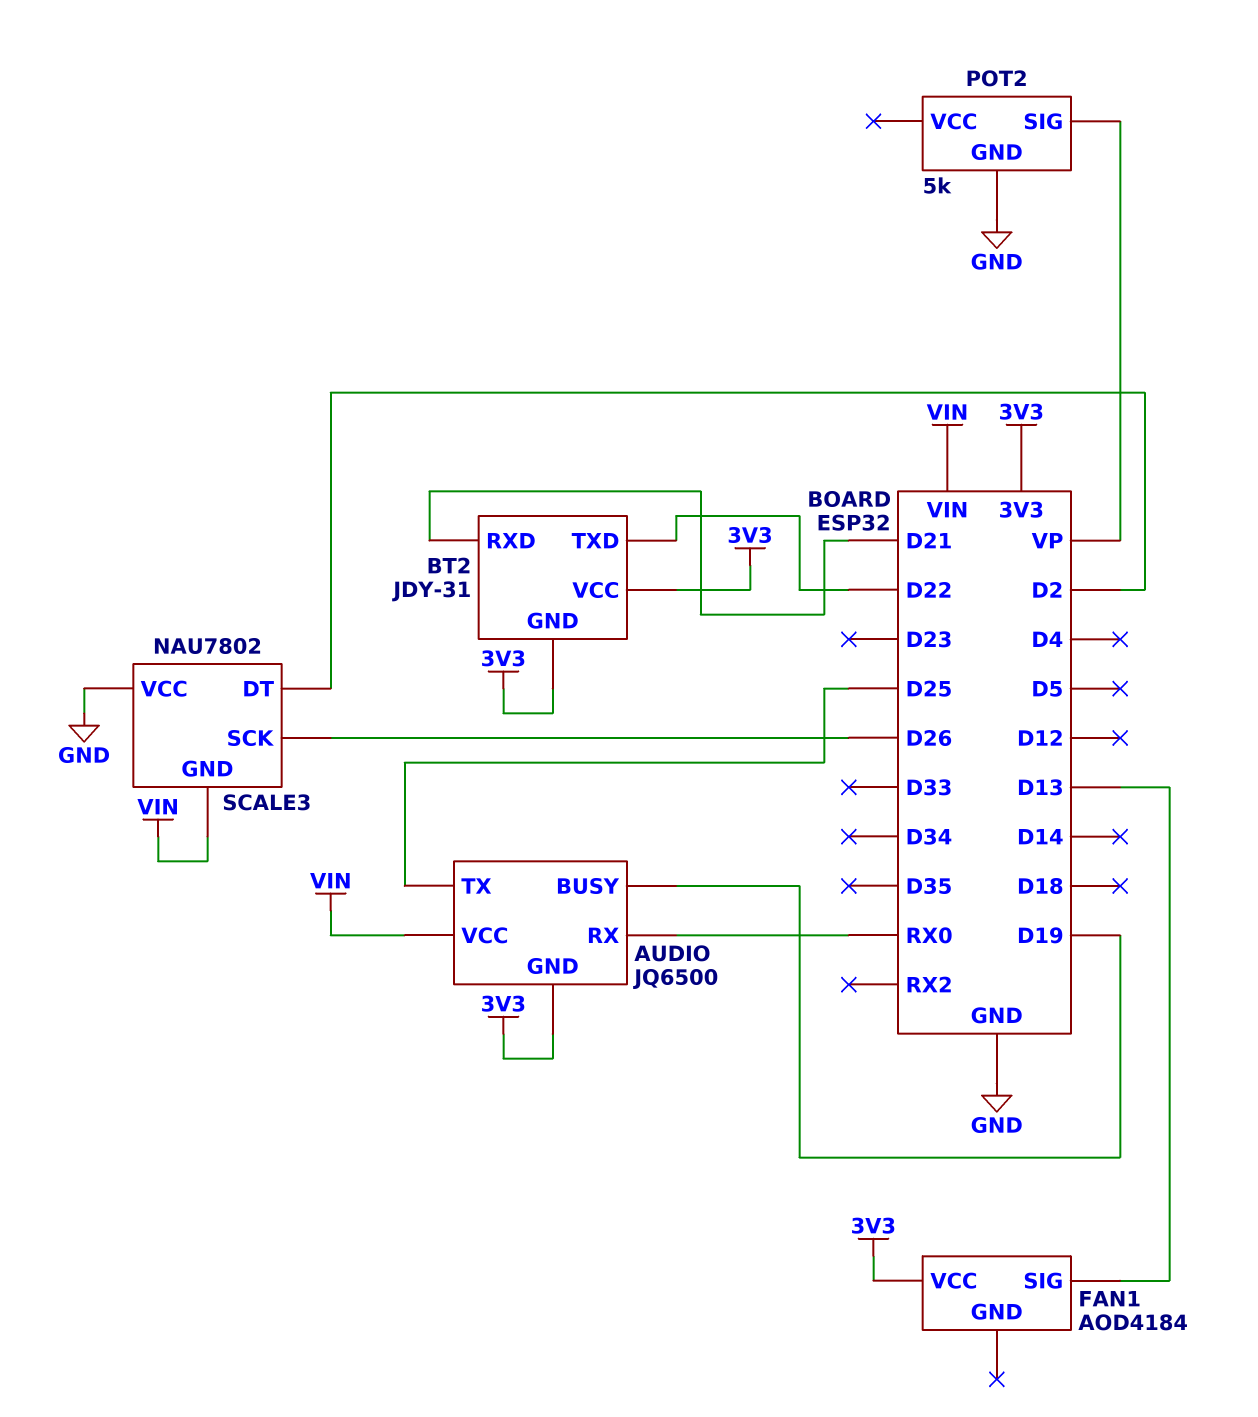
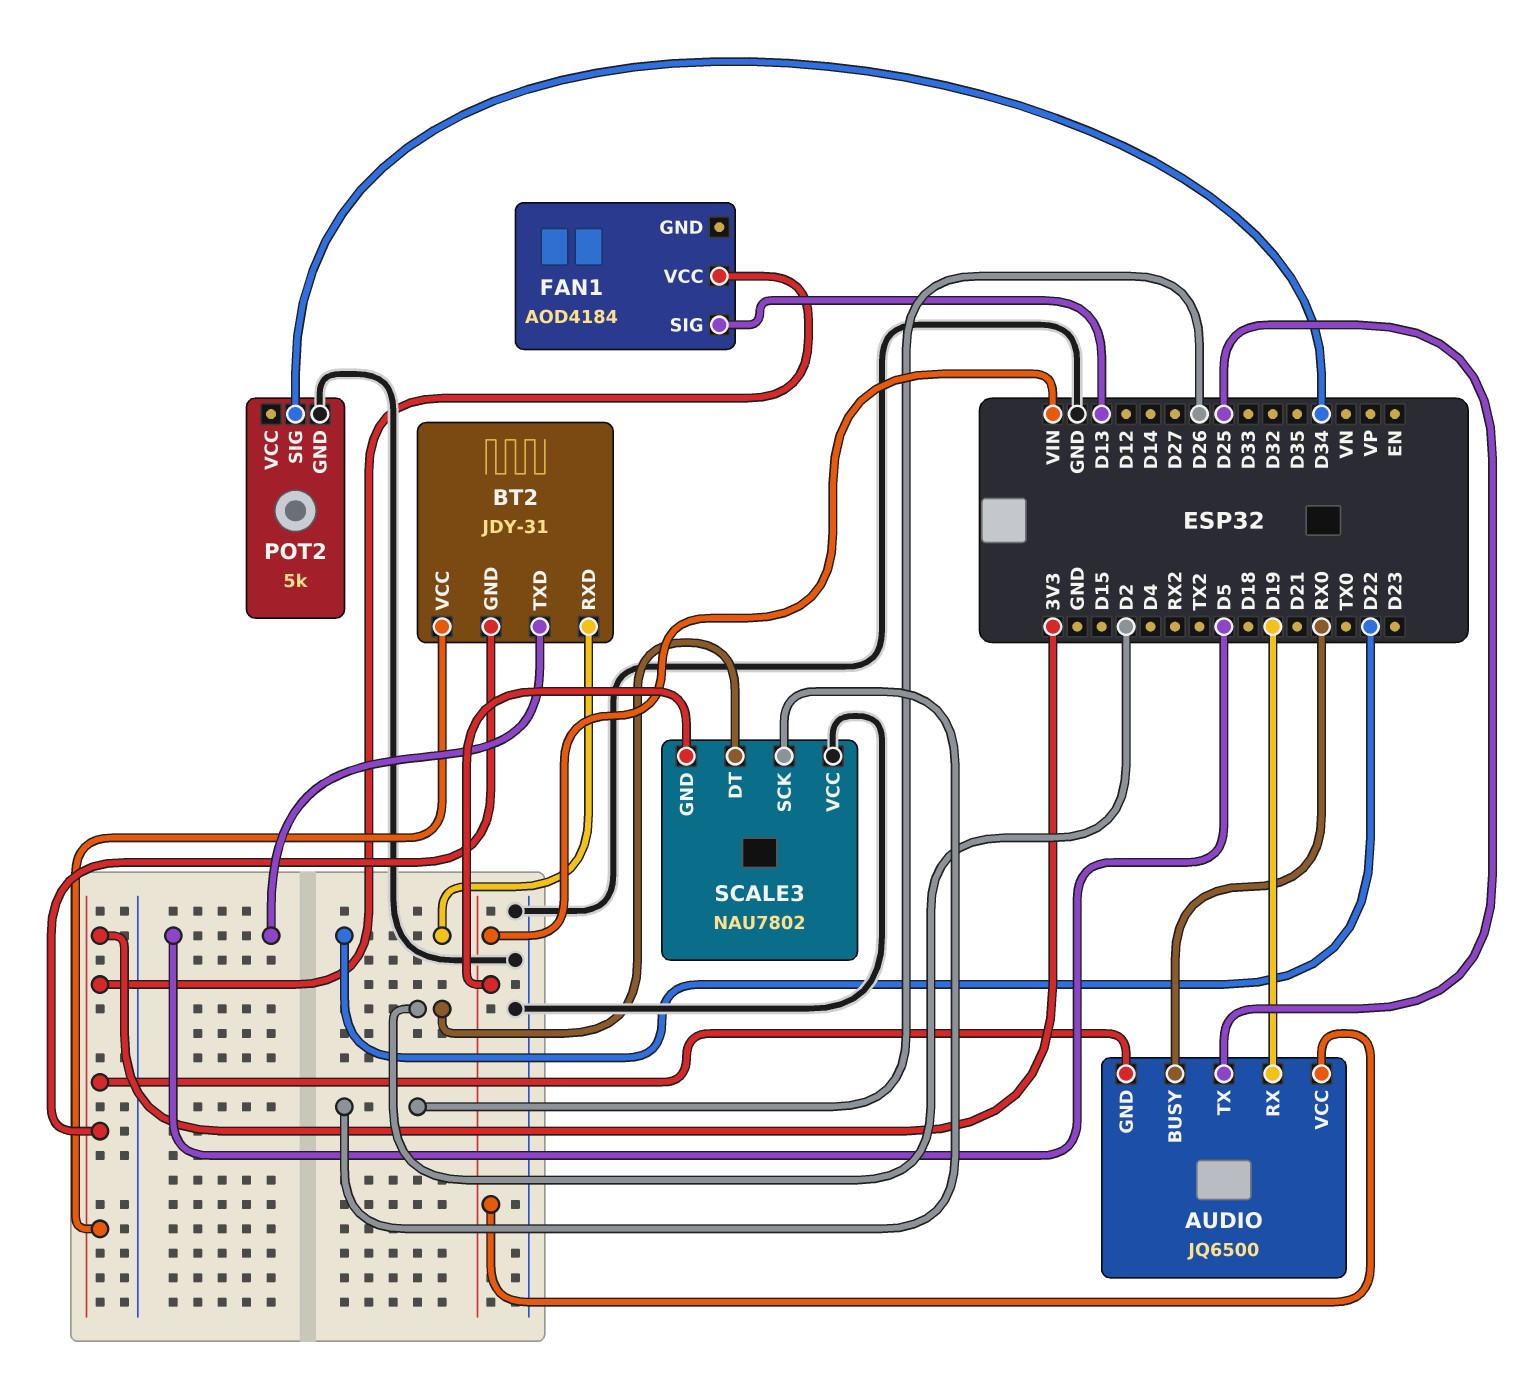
AUDIO pin BUSY: D19 -> RX0
AUDIO pin RX: RX0 -> D19
BT2 pin RXD: D21 -> D22
BT2 pin TXD: D22 -> D5
POT2 pin SIG: VP -> D34

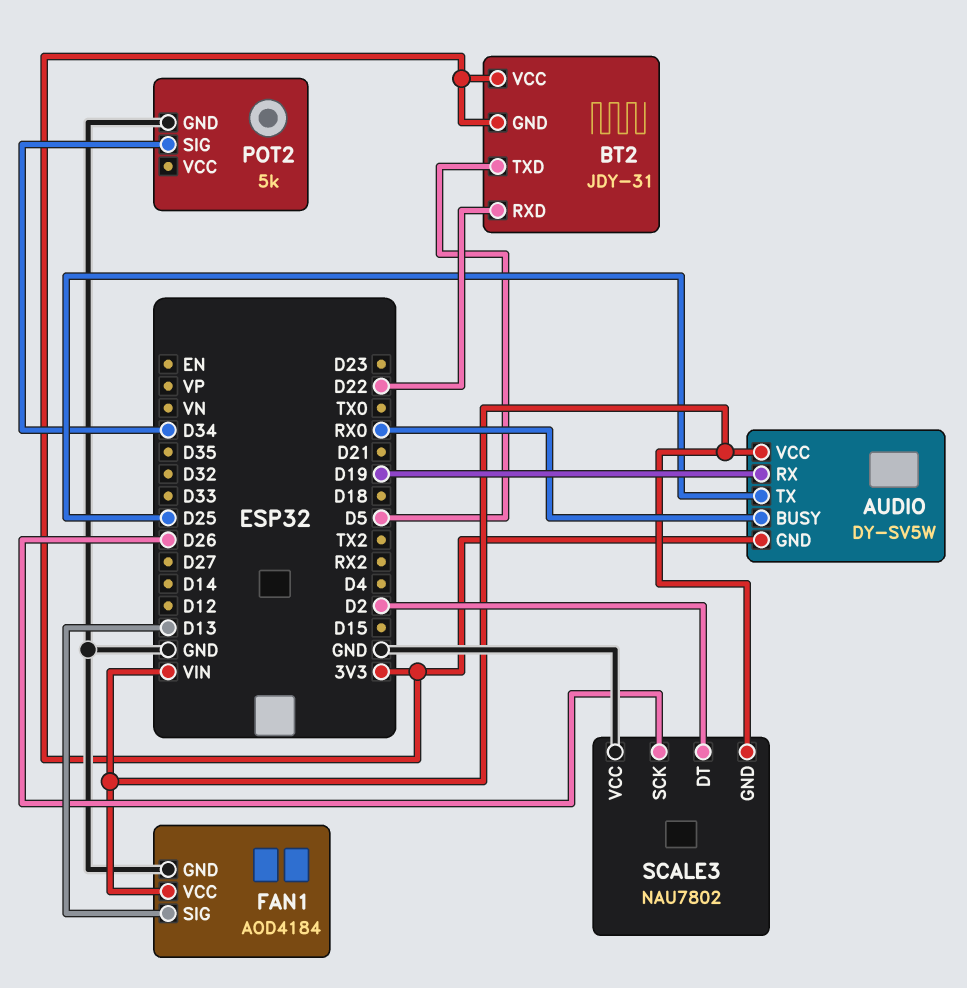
AUDIO: JQ6500 -> DY-SV5W
FAN1 pin GND: none -> GND
FAN1 pin VCC: 3V3 -> VIN

